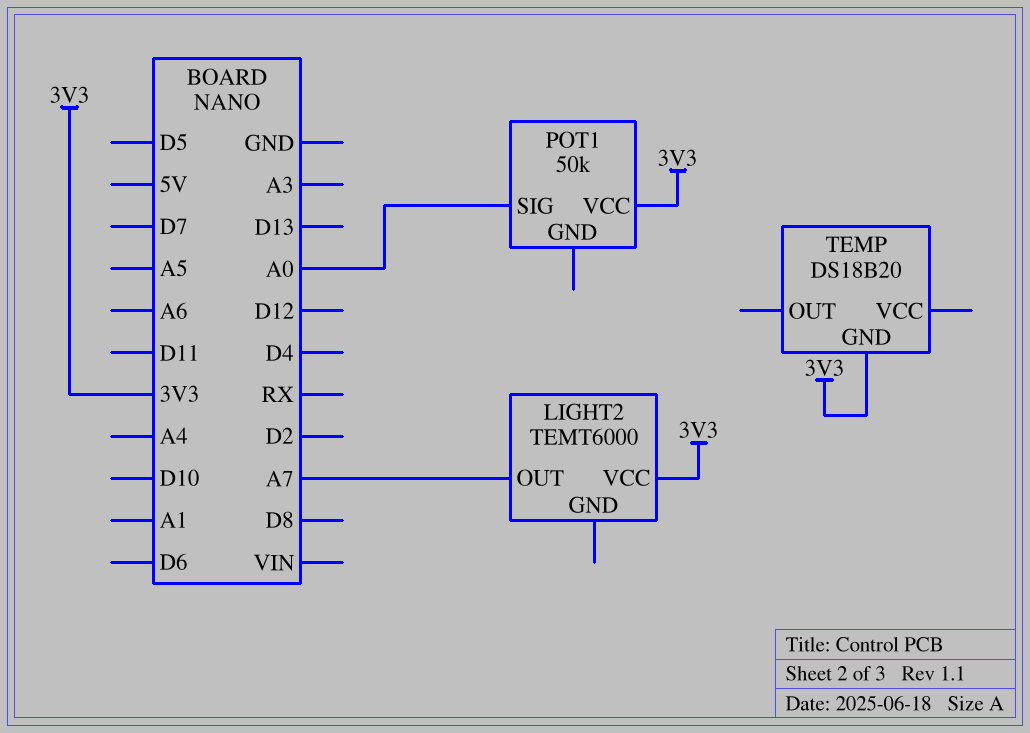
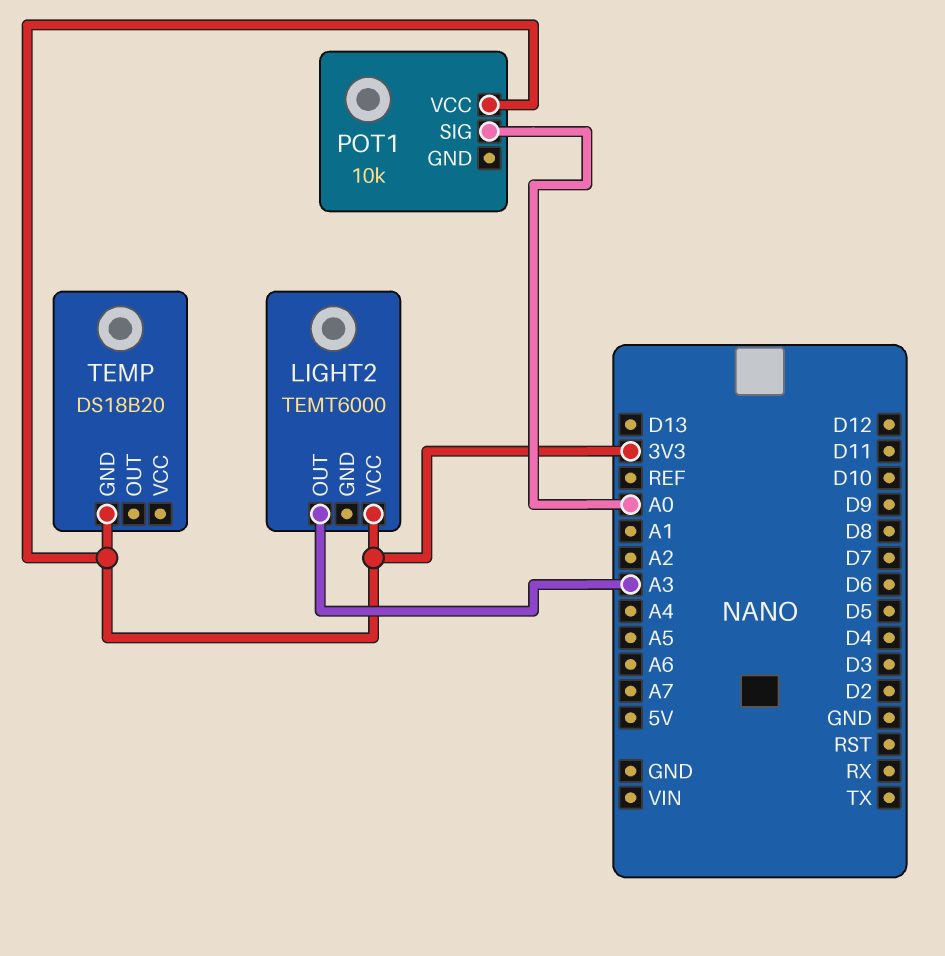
LIGHT2 pin OUT: A7 -> A3
POT1: 50k -> 10k

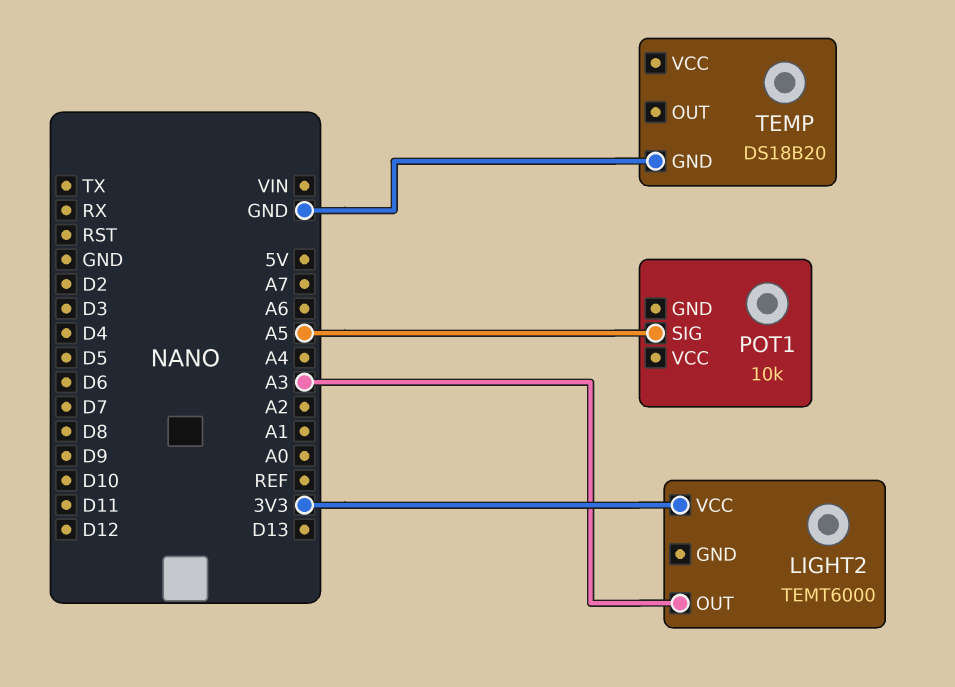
POT1 pin SIG: A0 -> A5
POT1 pin VCC: 3V3 -> none
TEMP pin GND: 3V3 -> GND

